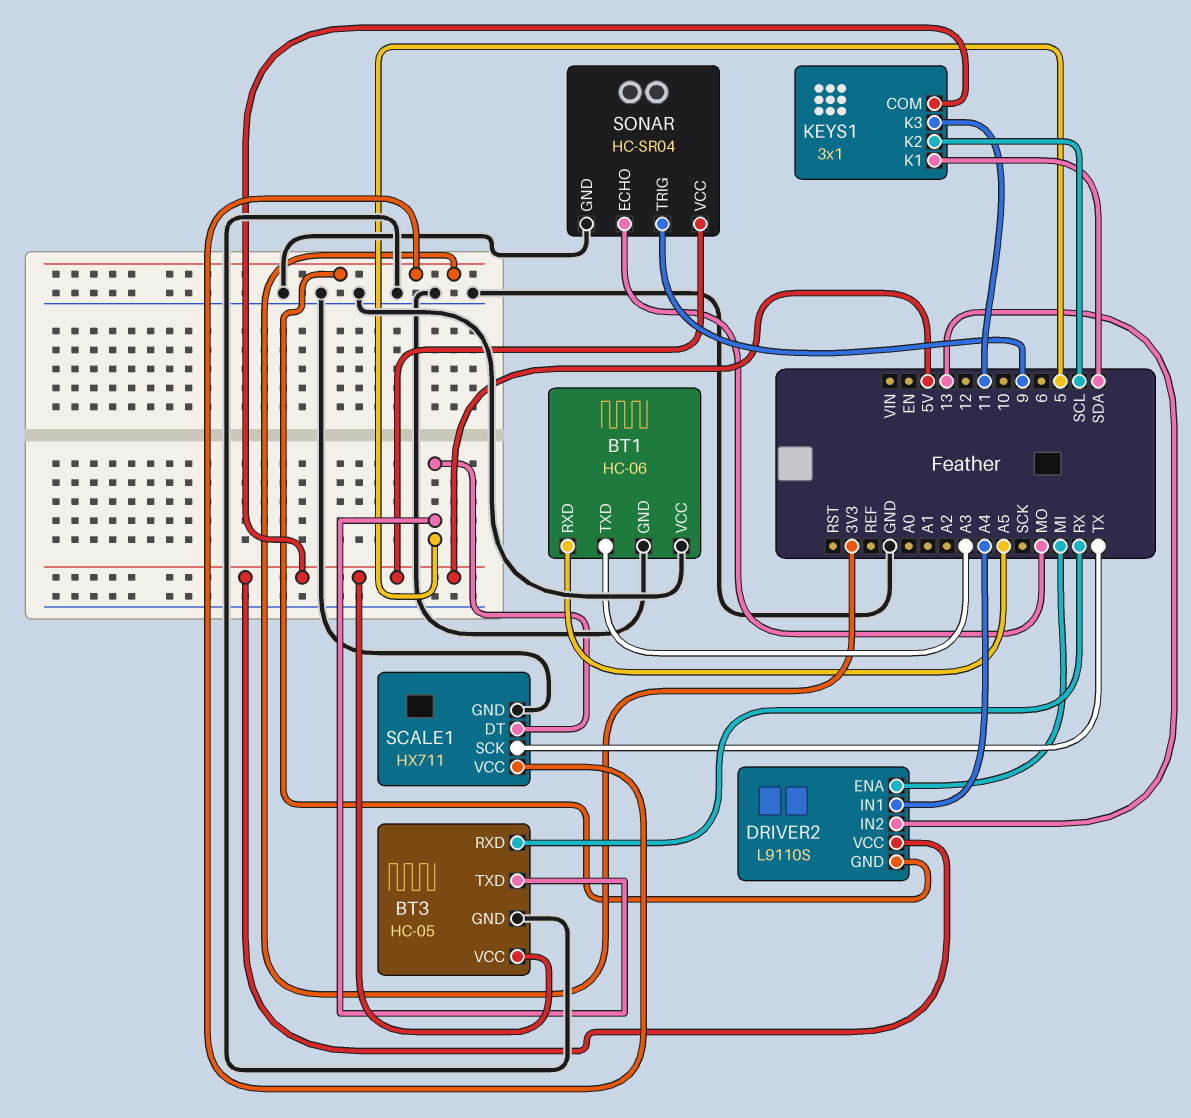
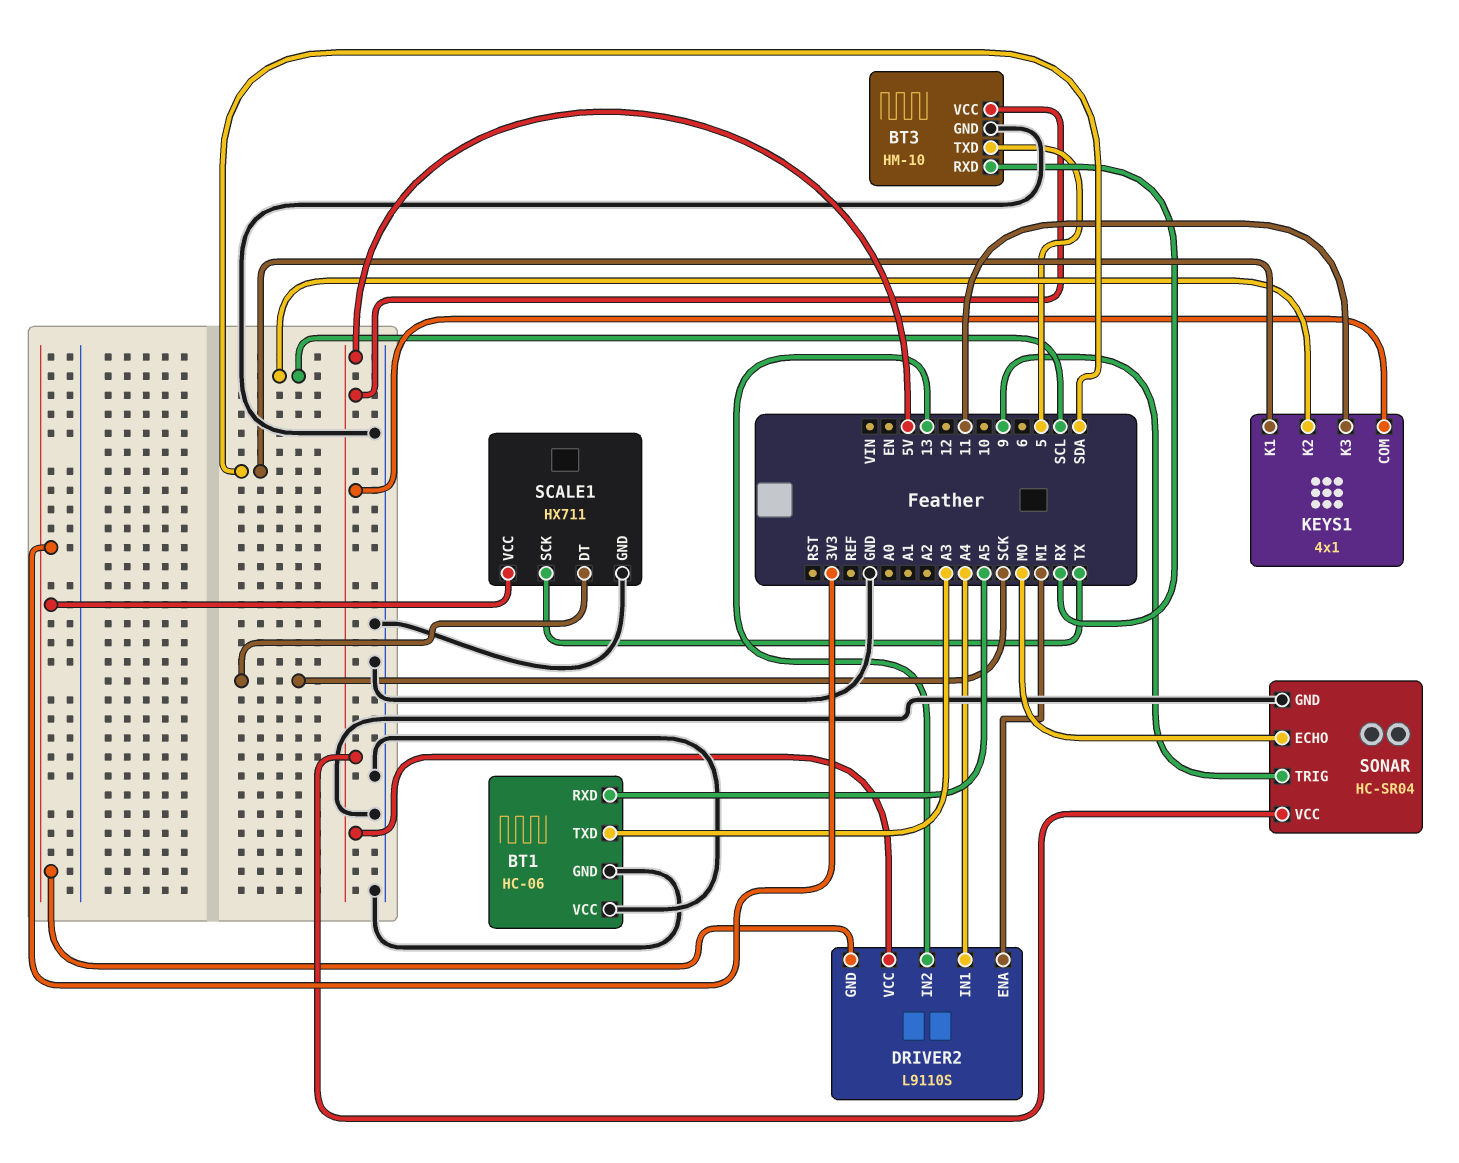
BT3: HC-05 -> HM-10
KEYS1: 3x1 -> 4x1
SCALE1 pin DT: 5 -> SCK

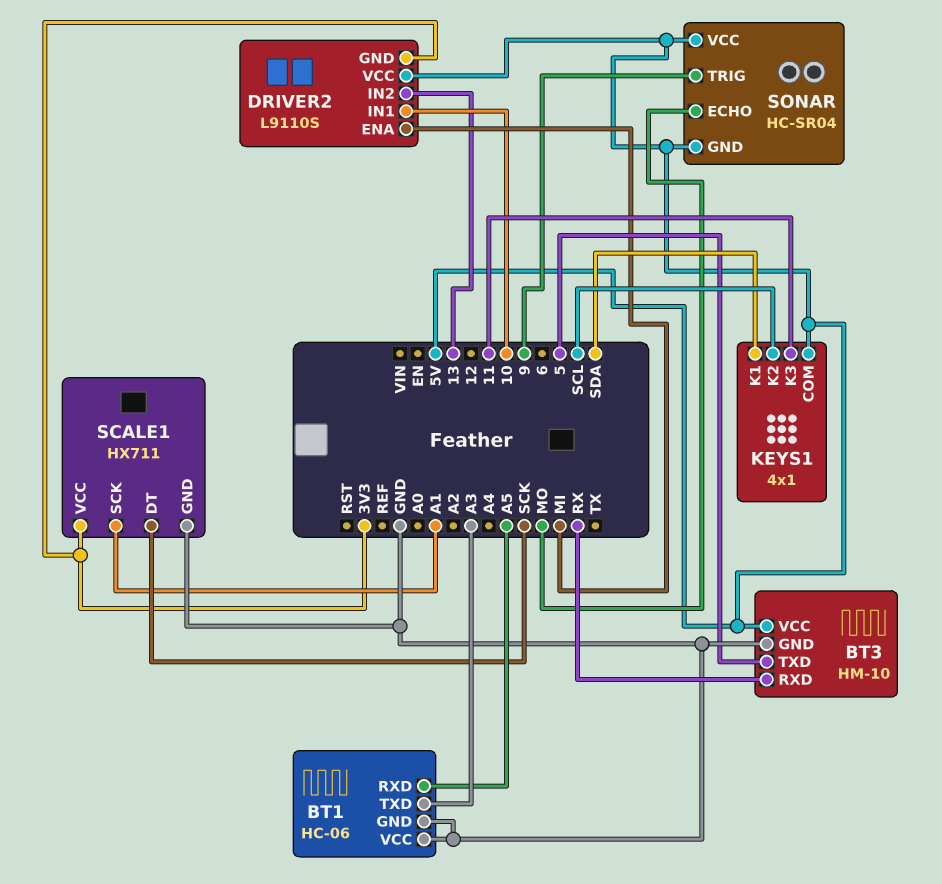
DRIVER2 pin IN1: A4 -> 10
SCALE1 pin SCK: TX -> A1
SONAR pin GND: GND -> 5V

